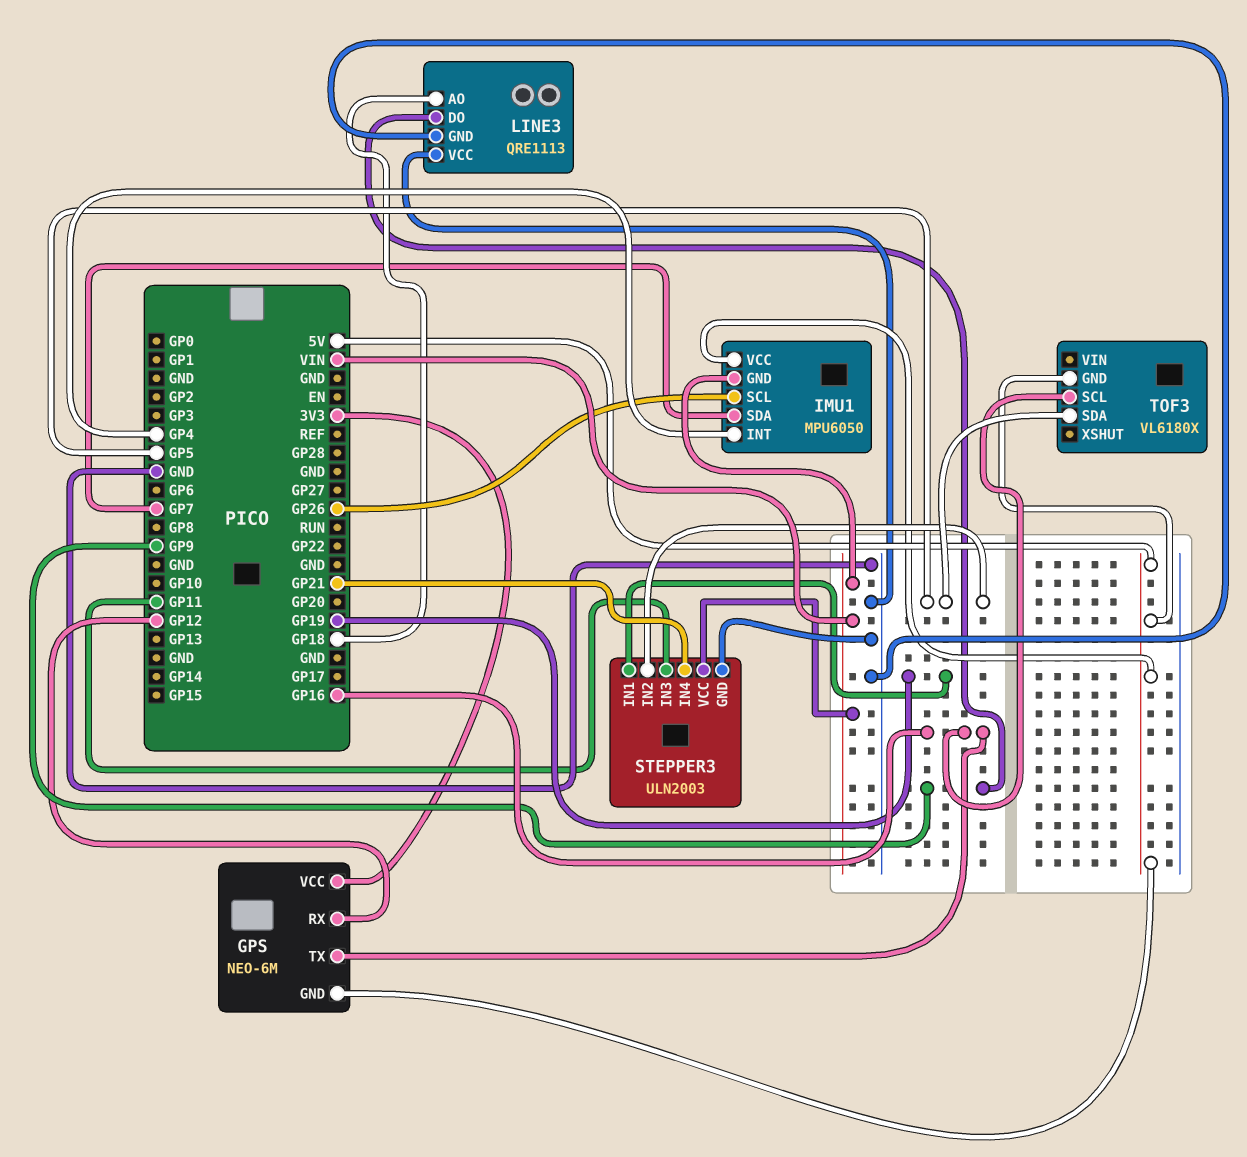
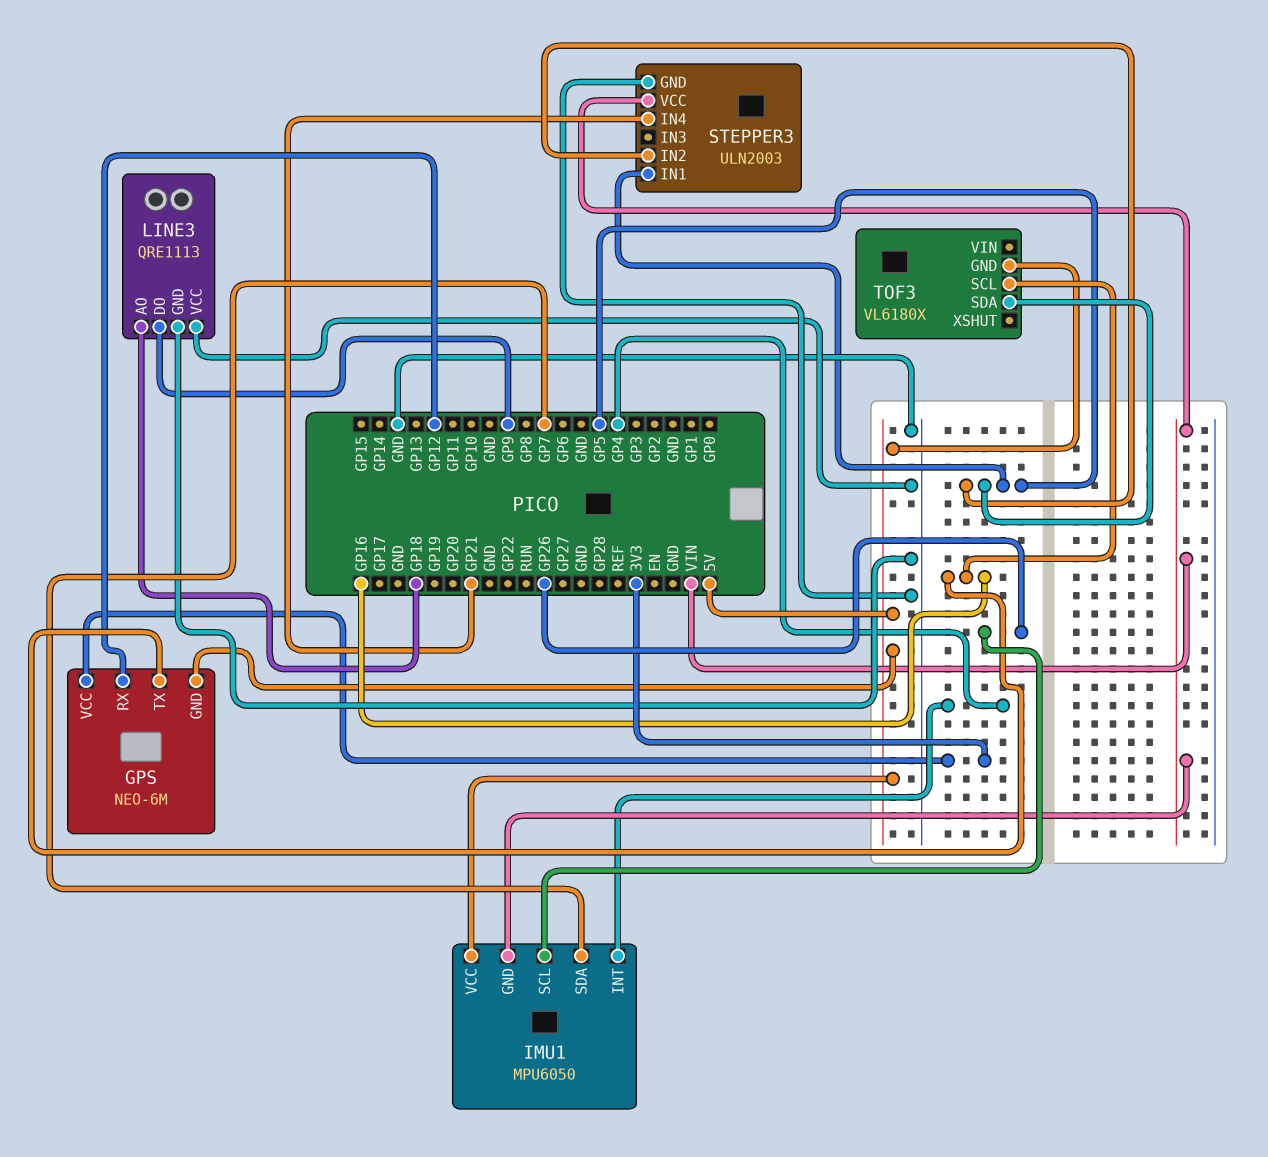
STEPPER3 pin IN1: GP19 -> GP5
STEPPER3 pin IN3: GP11 -> none

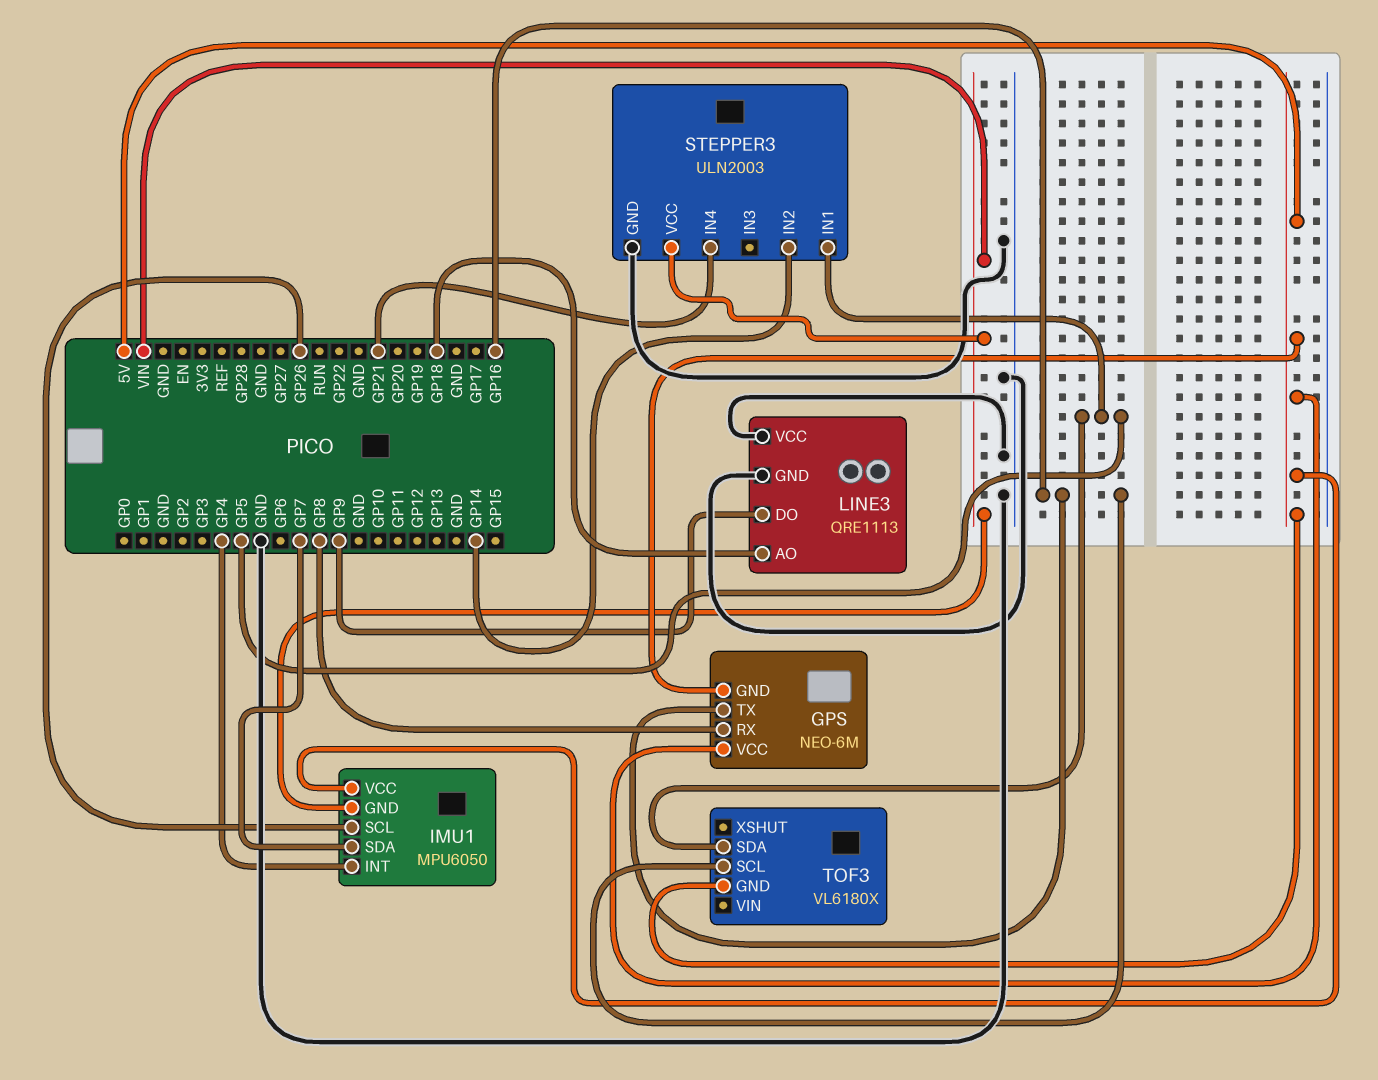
GPS pin RX: GP12 -> GP8
GPS pin VCC: 3V3 -> 5V
STEPPER3 pin IN2: GP5 -> GP14

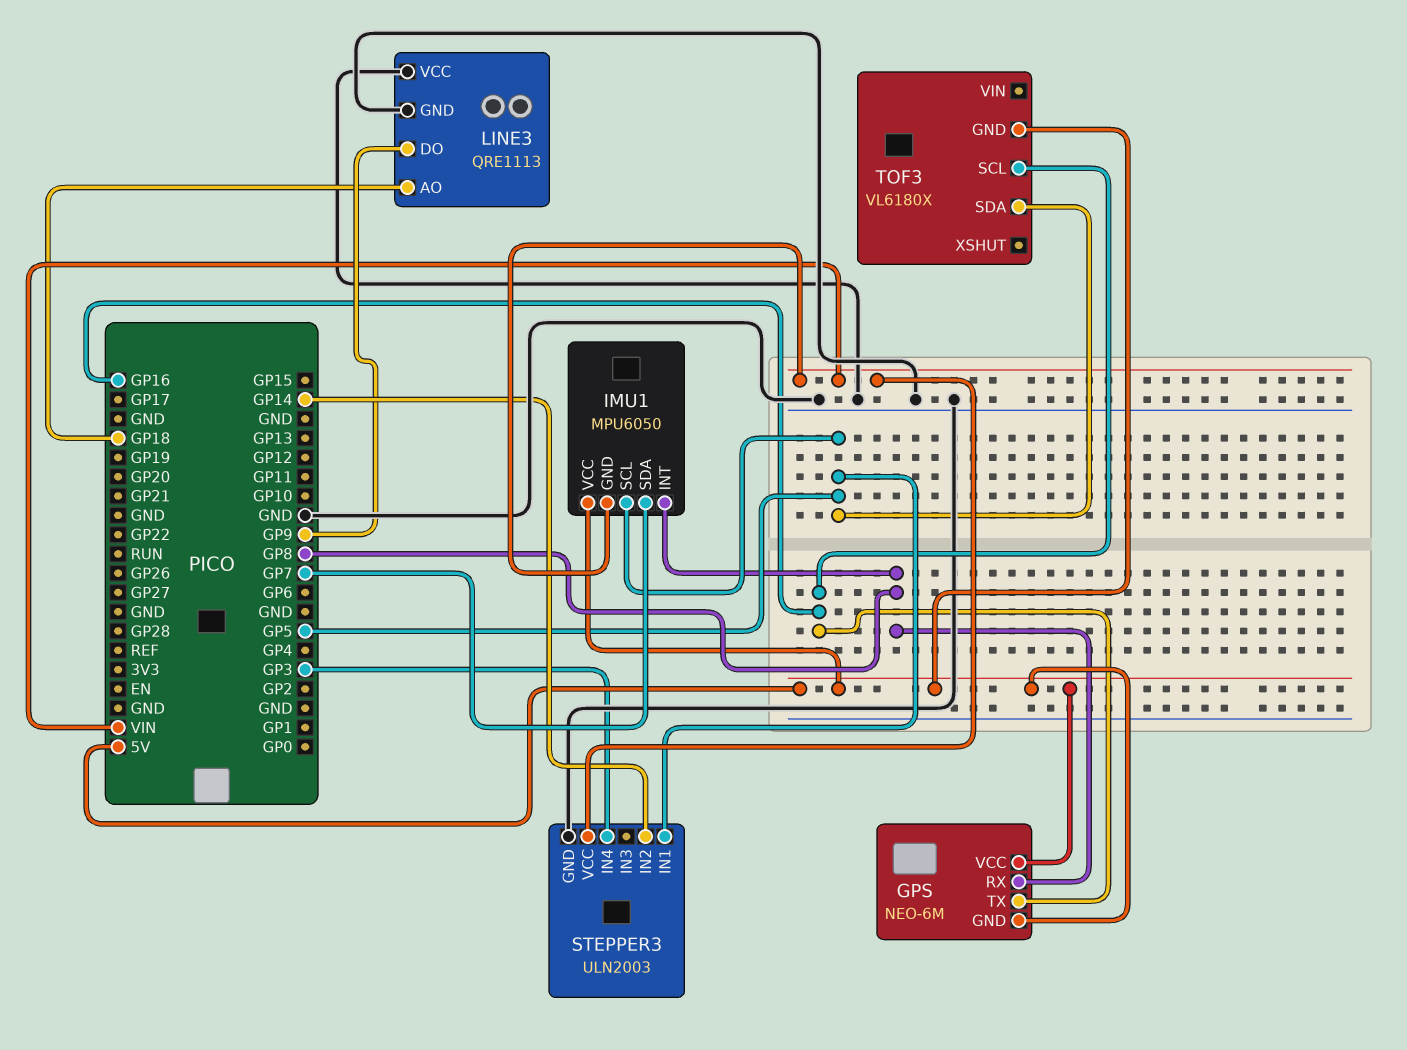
IMU1 pin INT: GP4 -> GP8
IMU1 pin SCL: GP26 -> GP5
STEPPER3 pin IN4: GP21 -> GP3

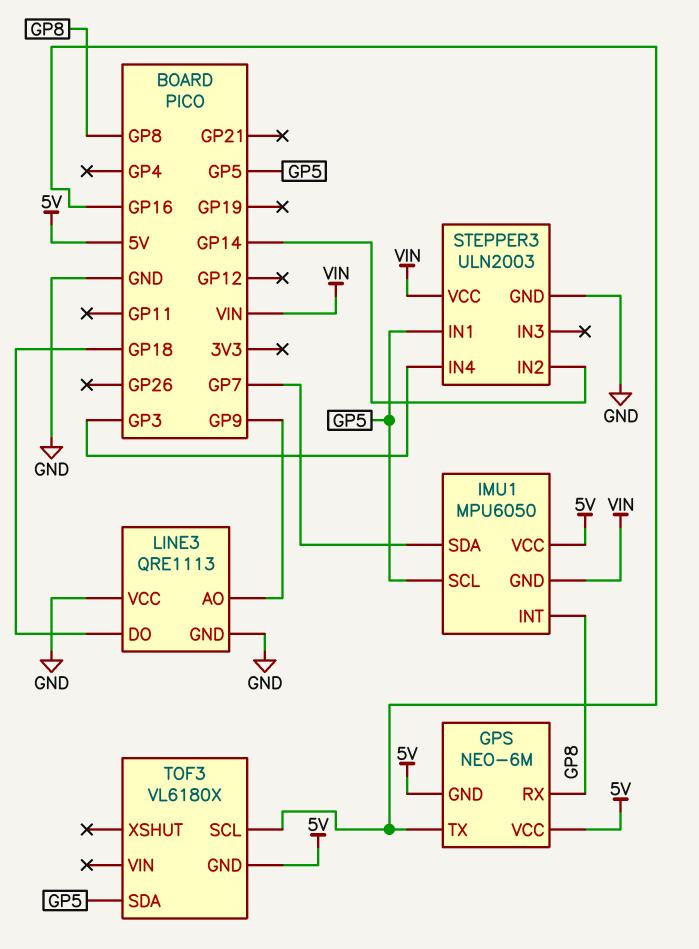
LINE3 pin AO: GP18 -> GP9
LINE3 pin DO: GP9 -> GP18

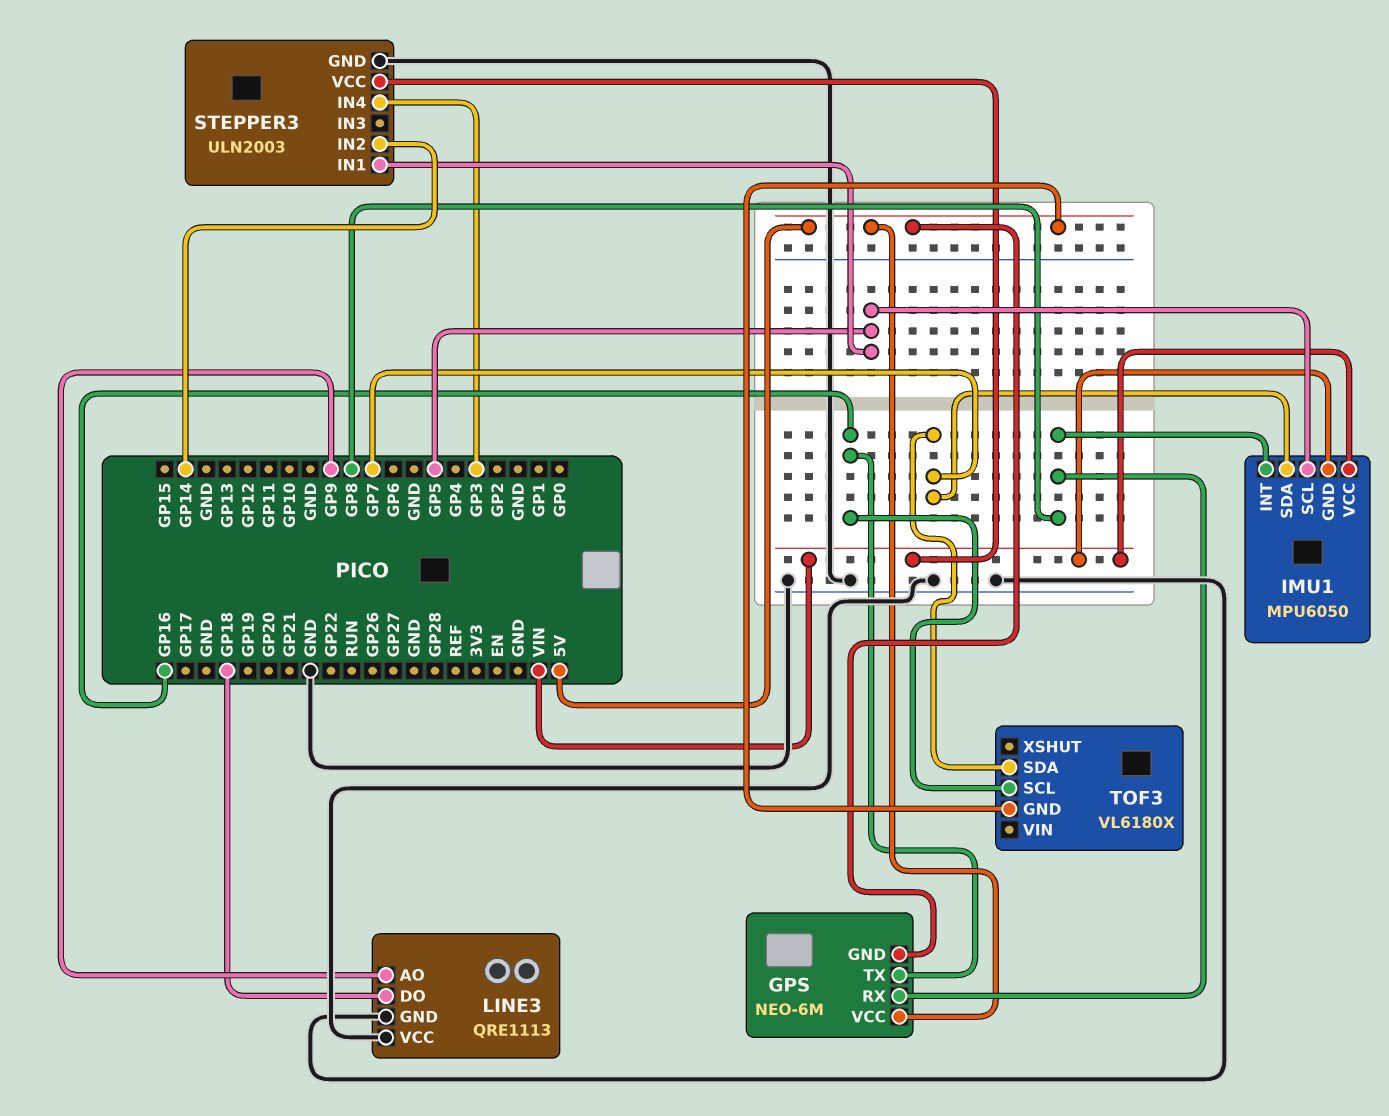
IMU1 pin VCC: 5V -> VIN
TOF3 pin SDA: GP5 -> GP7

